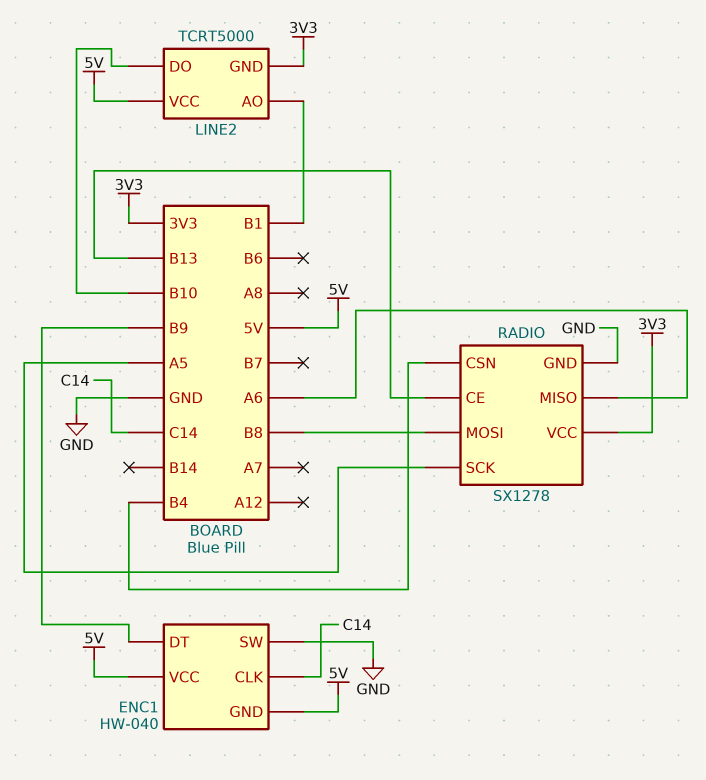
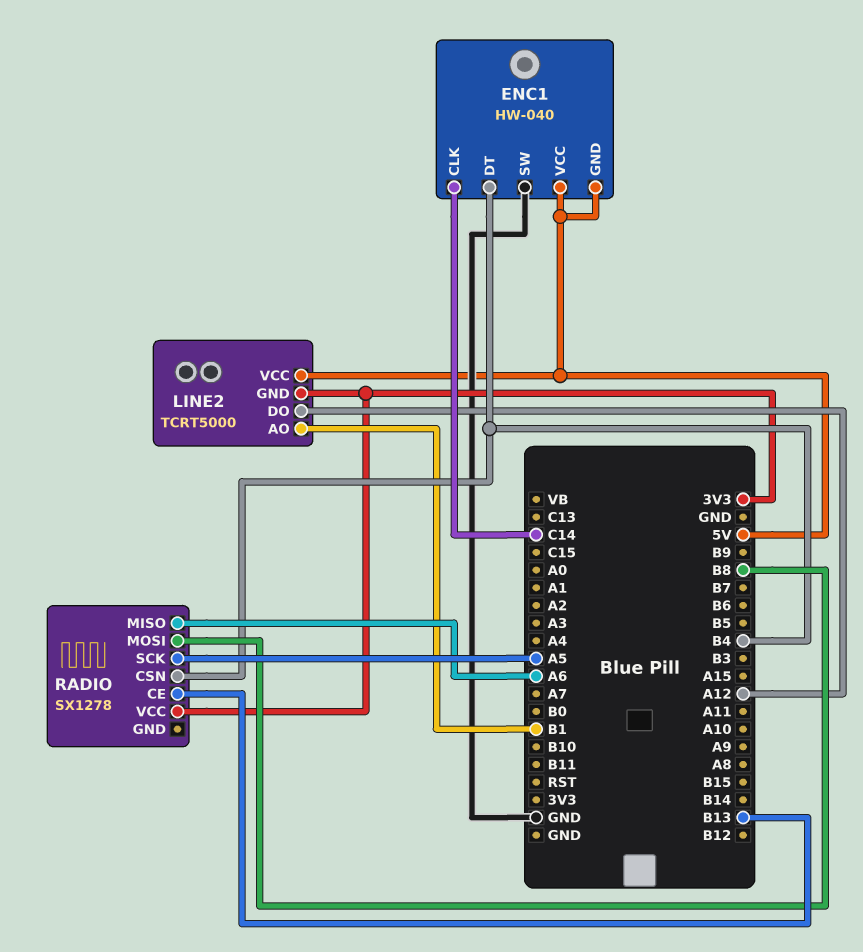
ENC1 pin DT: B9 -> B4
LINE2 pin DO: B10 -> A12
RADIO pin GND: GND -> none

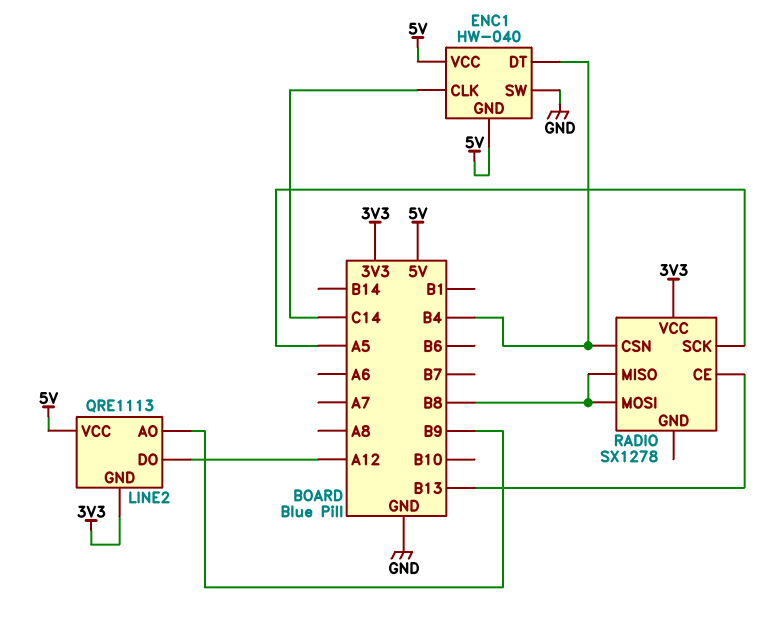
LINE2: TCRT5000 -> QRE1113
LINE2 pin AO: B1 -> B9
RADIO pin MISO: A6 -> B8

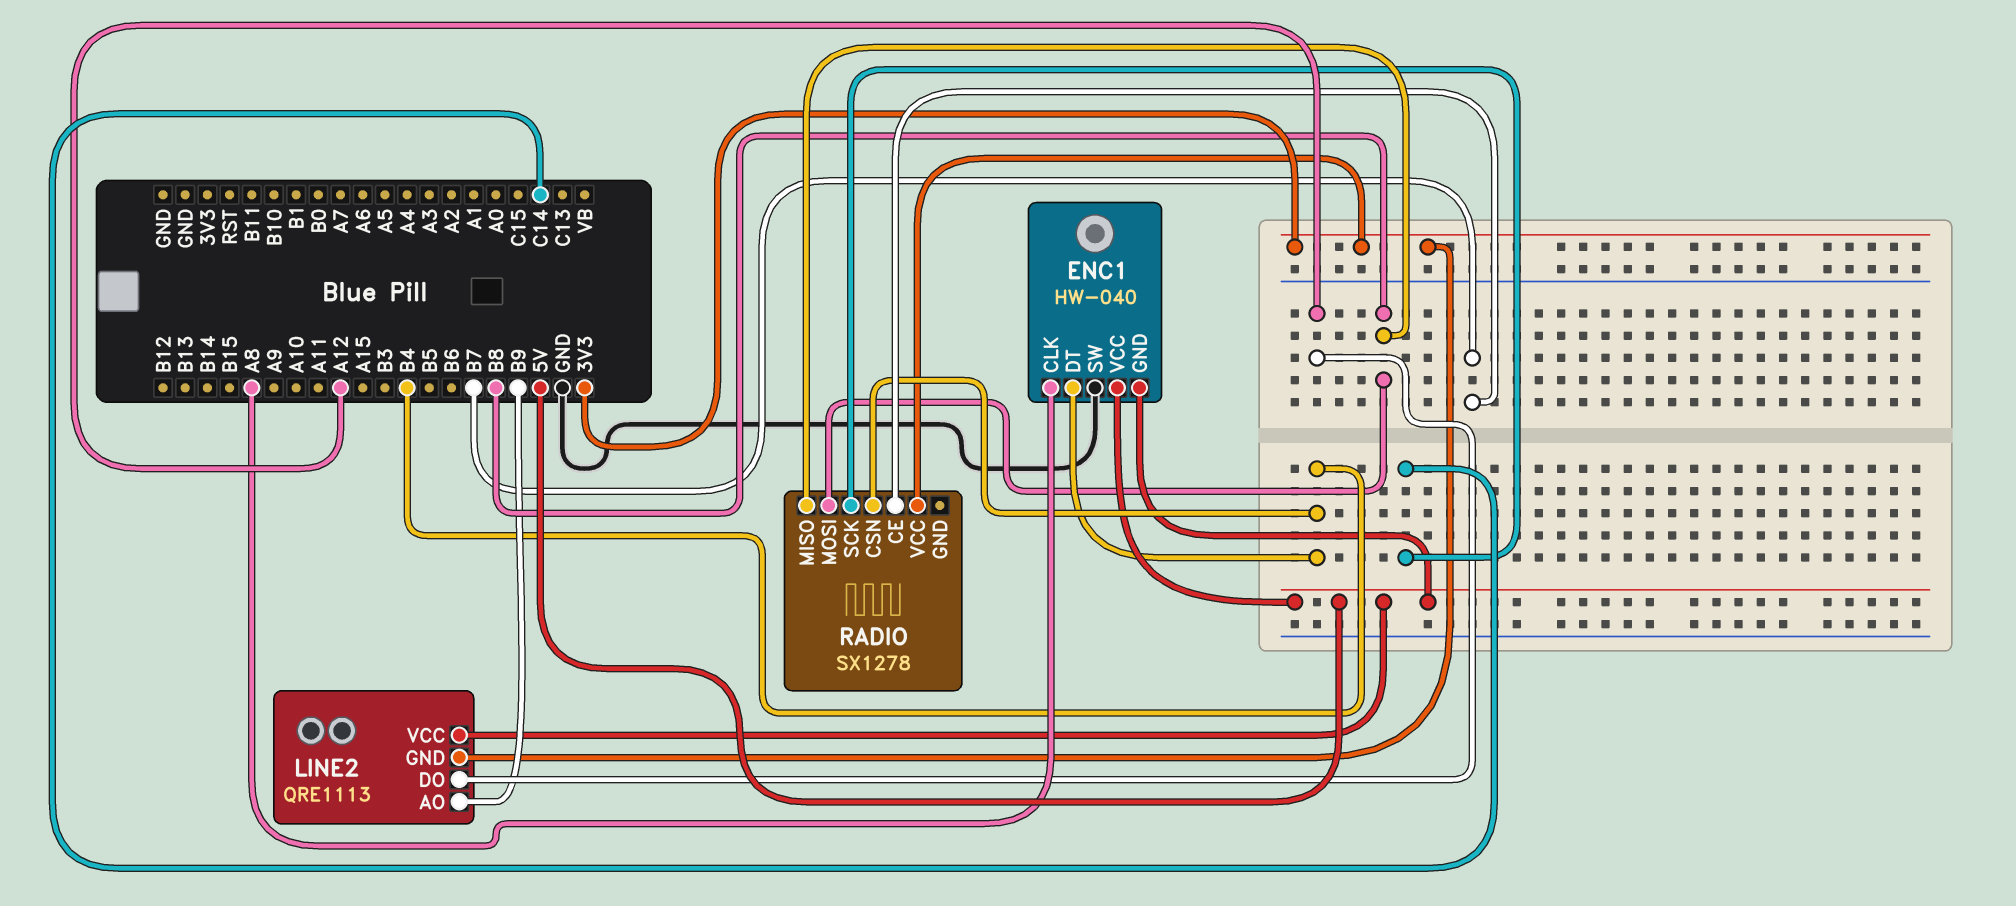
ENC1 pin CLK: C14 -> A8
RADIO pin CE: B13 -> B7
RADIO pin SCK: A5 -> C14

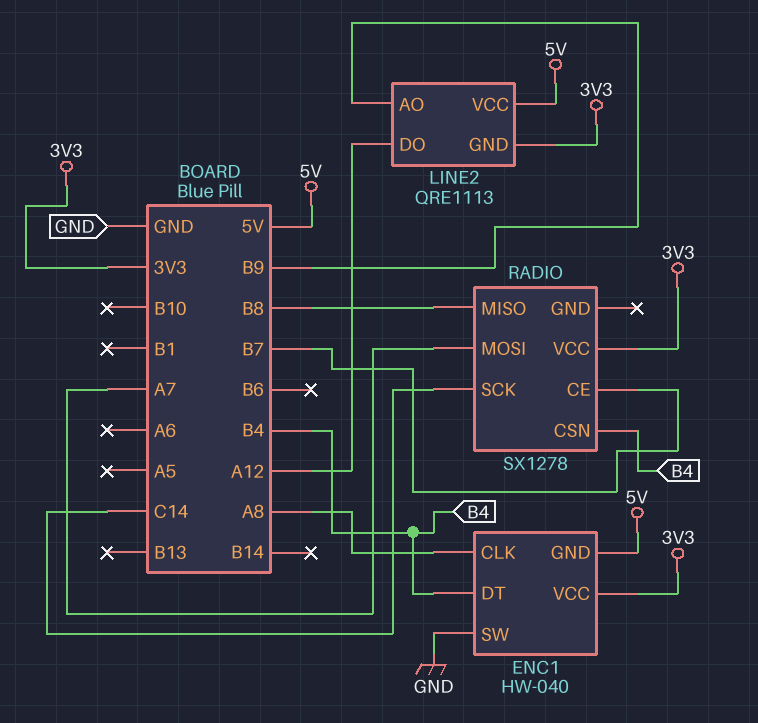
ENC1 pin VCC: 5V -> 3V3
RADIO pin MOSI: B8 -> A7

